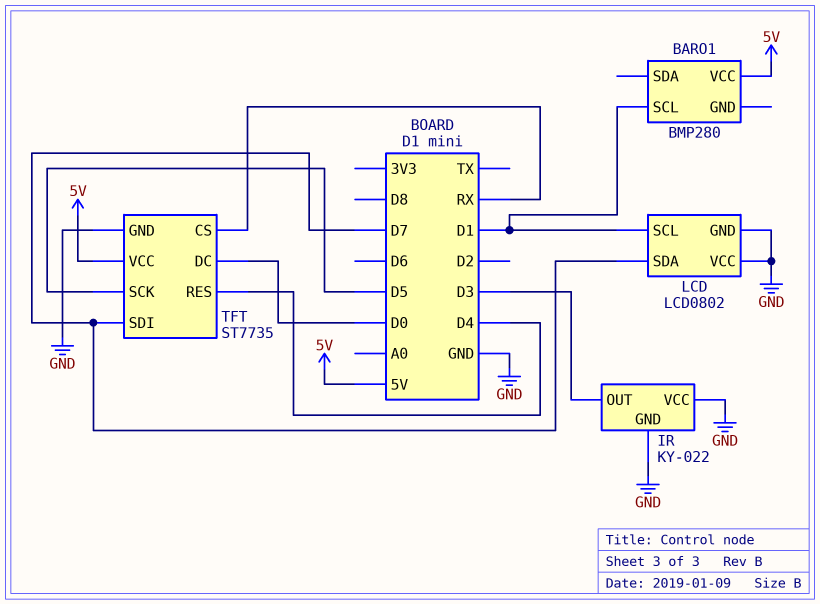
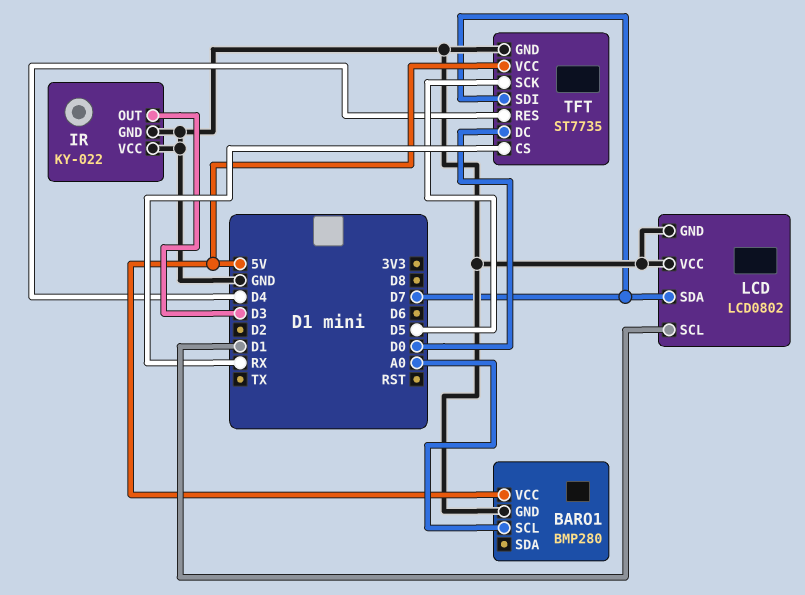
BARO1 pin GND: none -> GND
BARO1 pin SCL: D1 -> A0

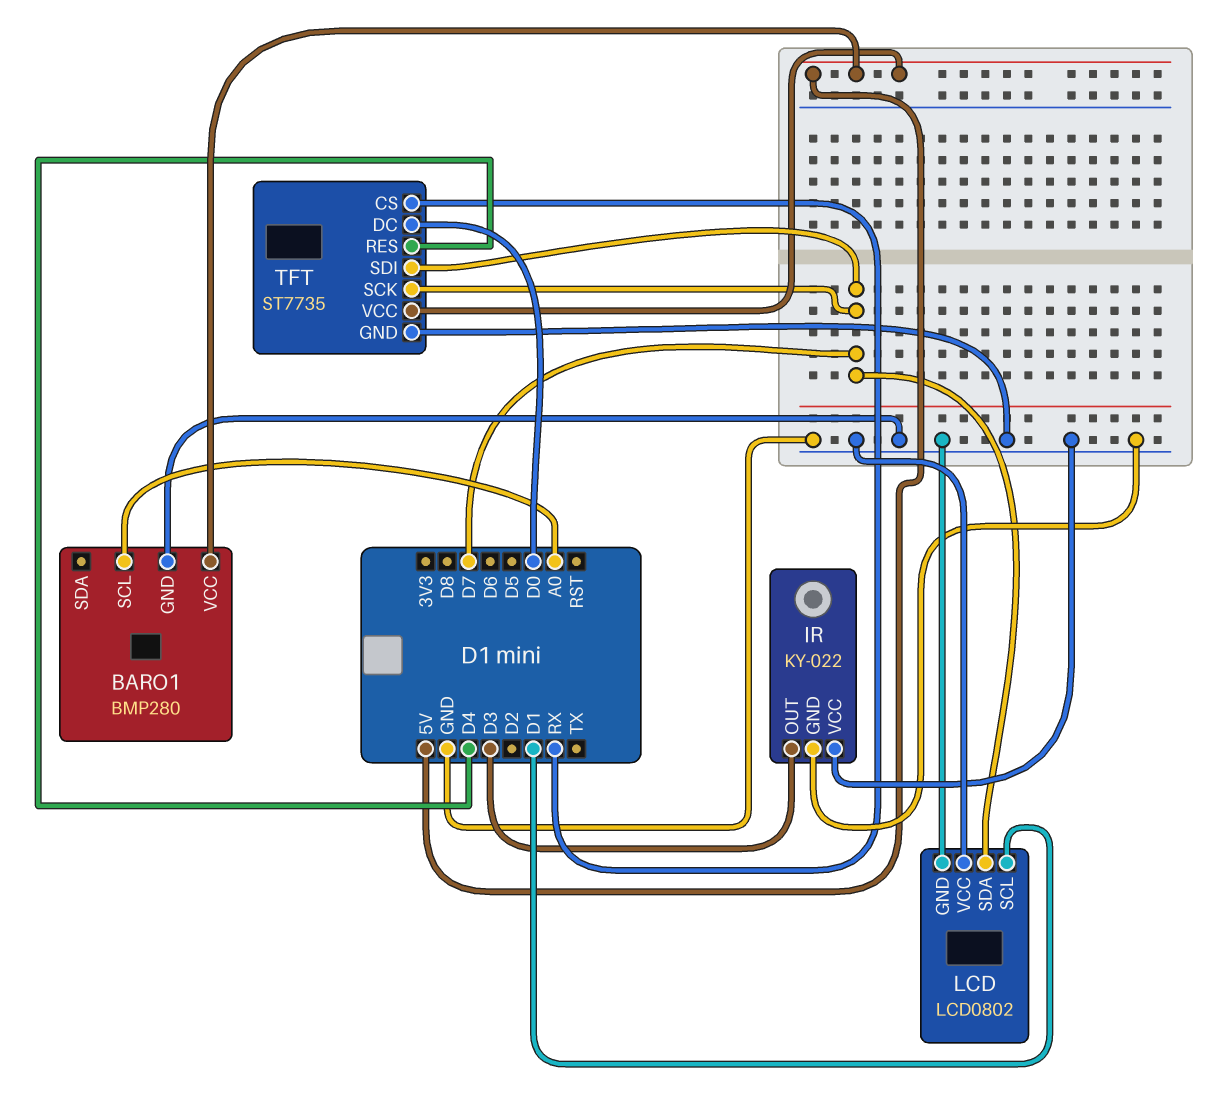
TFT pin SCK: D5 -> D7

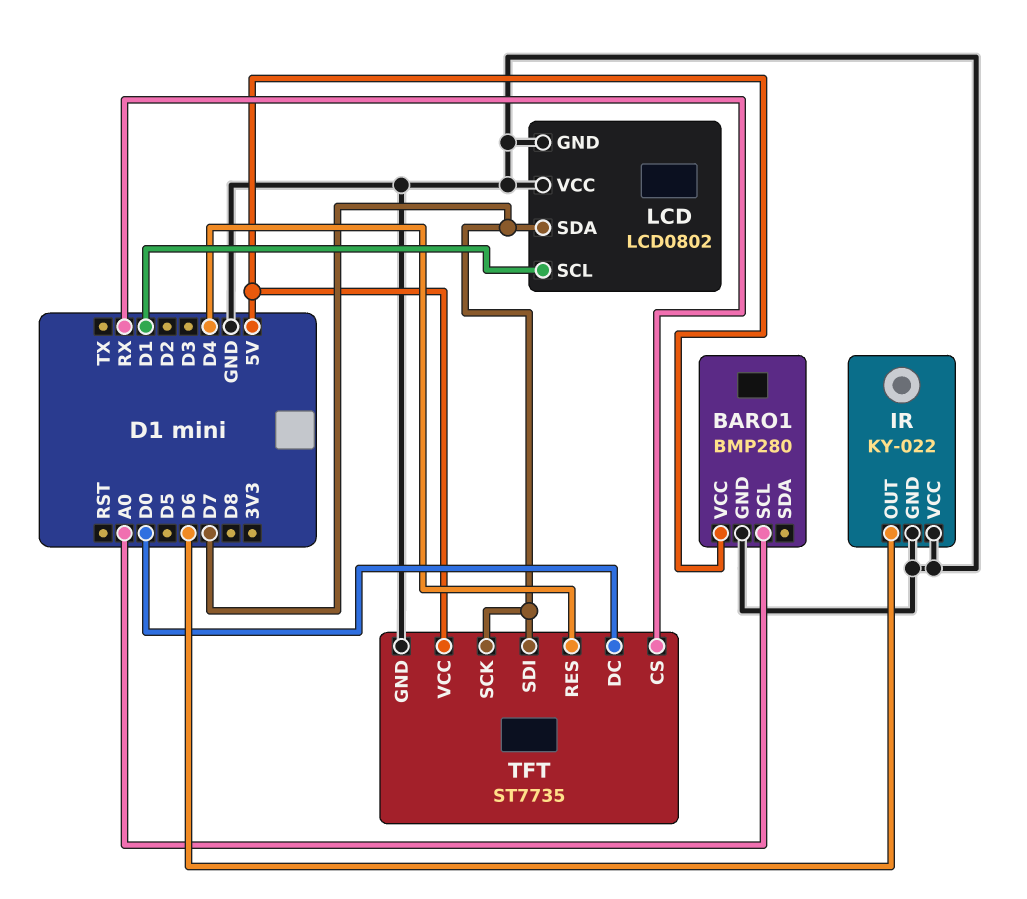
IR pin OUT: D3 -> D6

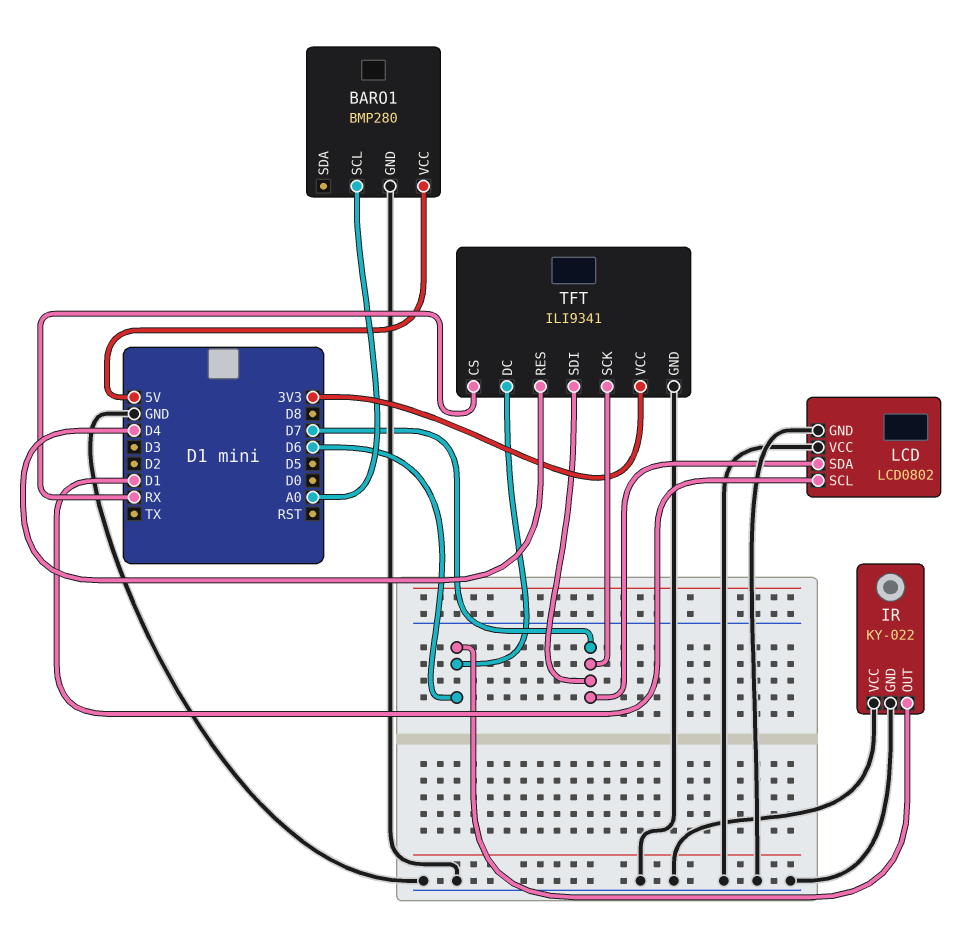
TFT: ST7735 -> ILI9341
TFT pin DC: D0 -> D6
TFT pin VCC: 5V -> 3V3

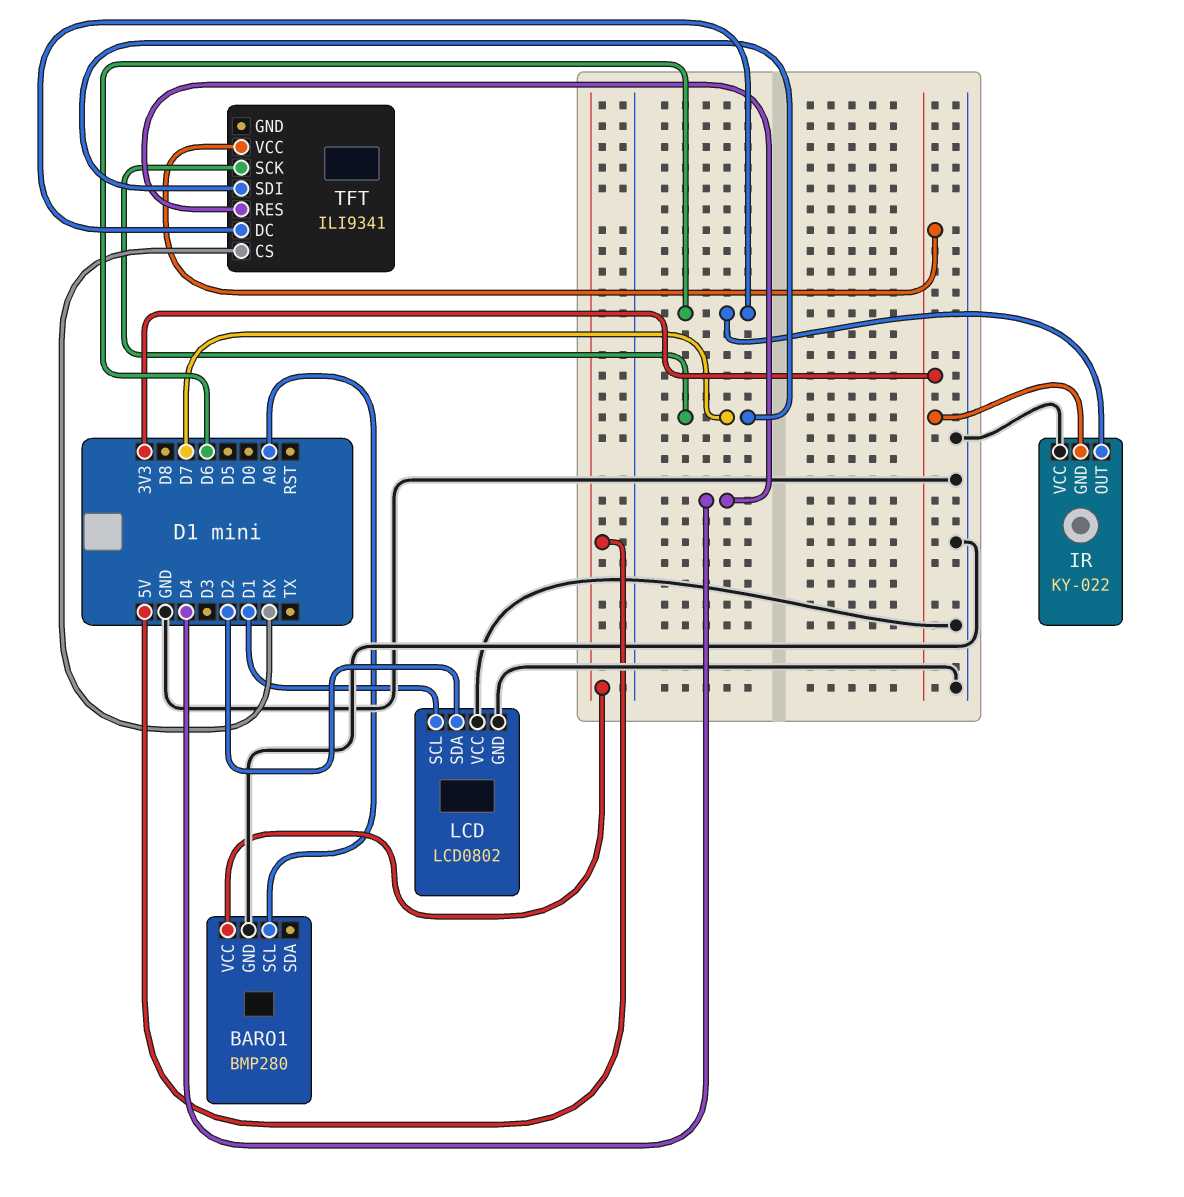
IR pin GND: GND -> 3V3
LCD pin SDA: D7 -> D2
TFT pin GND: GND -> none

